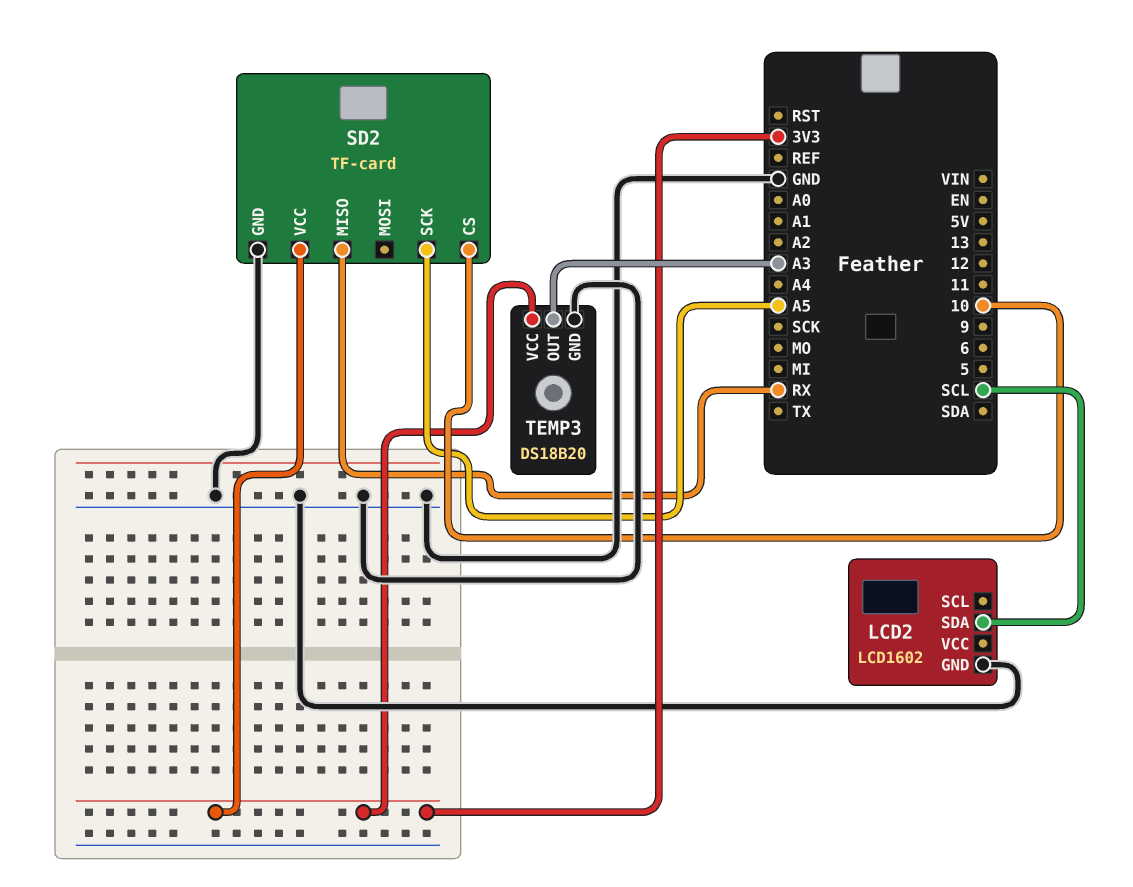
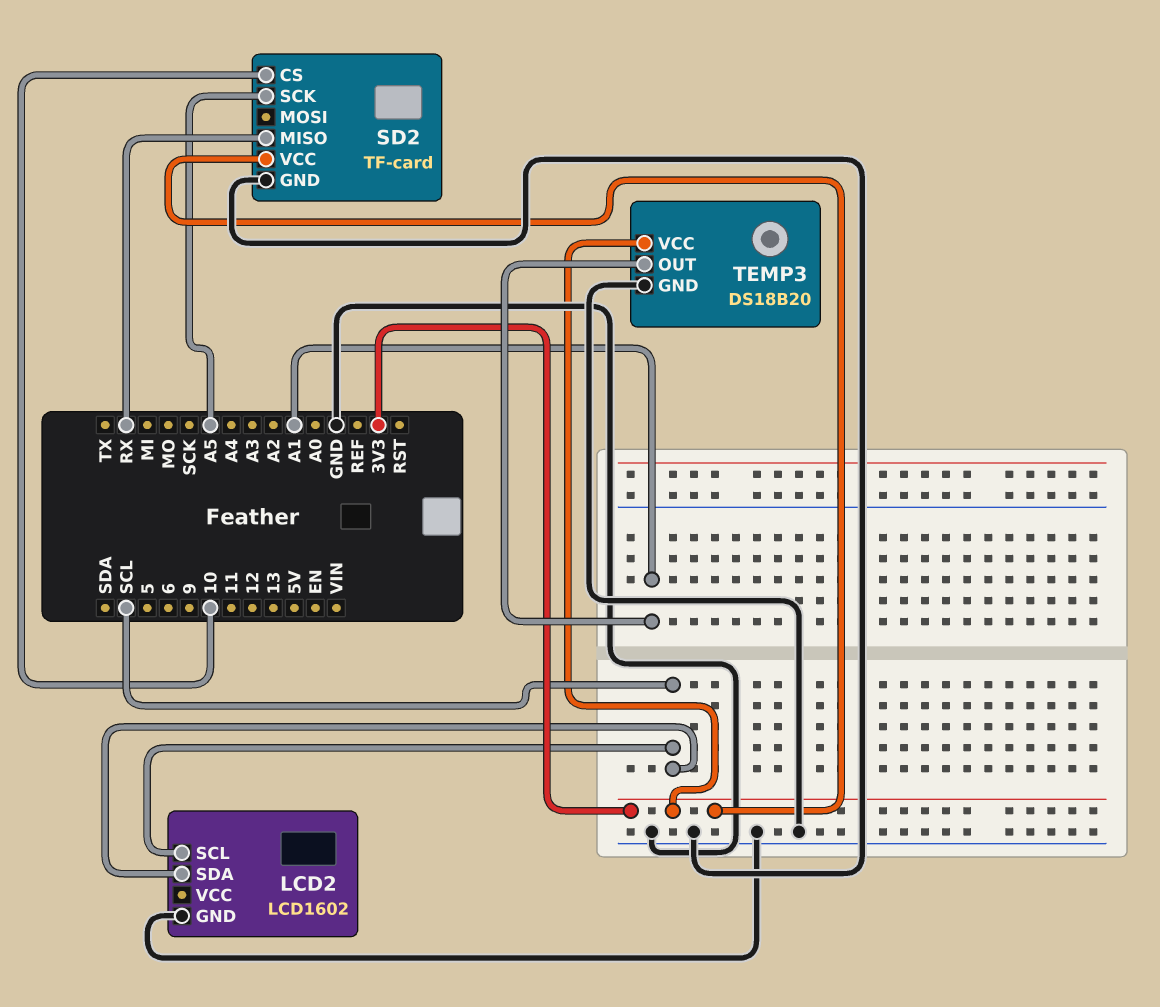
LCD2 pin SCL: none -> SCL
TEMP3 pin OUT: A3 -> A1

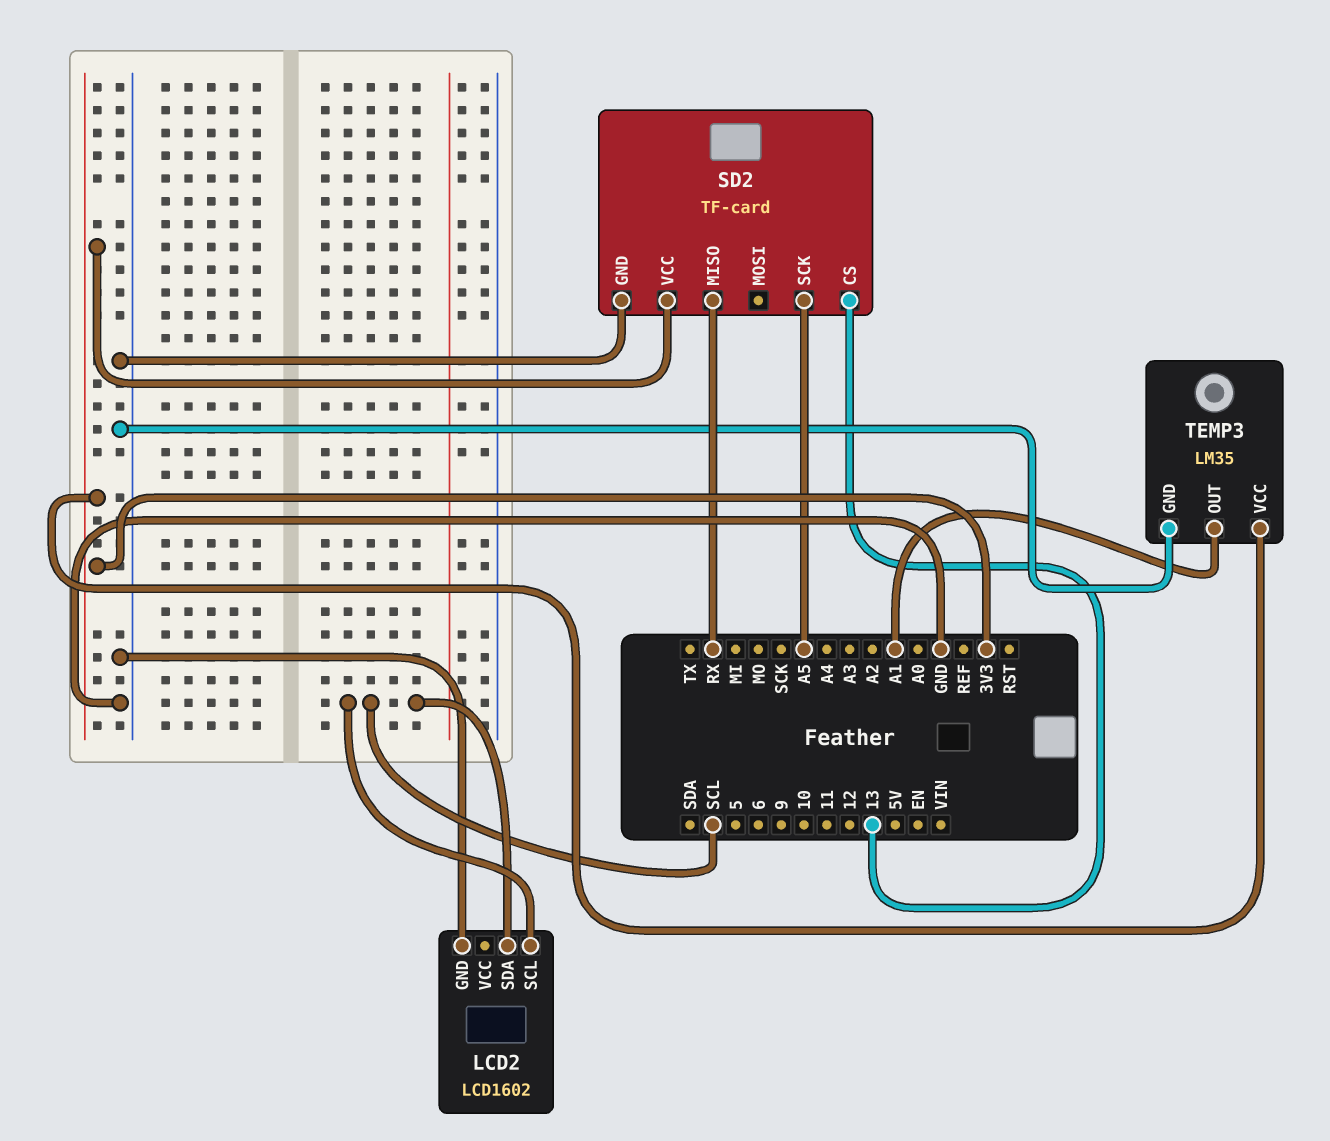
SD2 pin CS: 10 -> 13
TEMP3: DS18B20 -> LM35

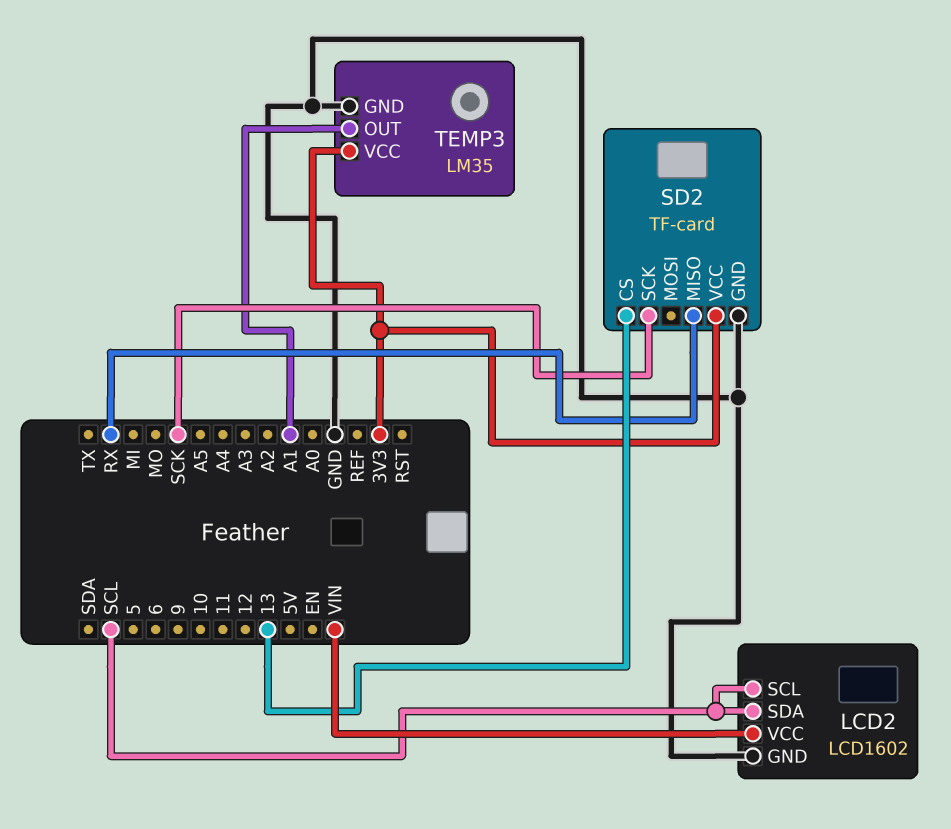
LCD2 pin VCC: none -> VIN
SD2 pin SCK: A5 -> SCK

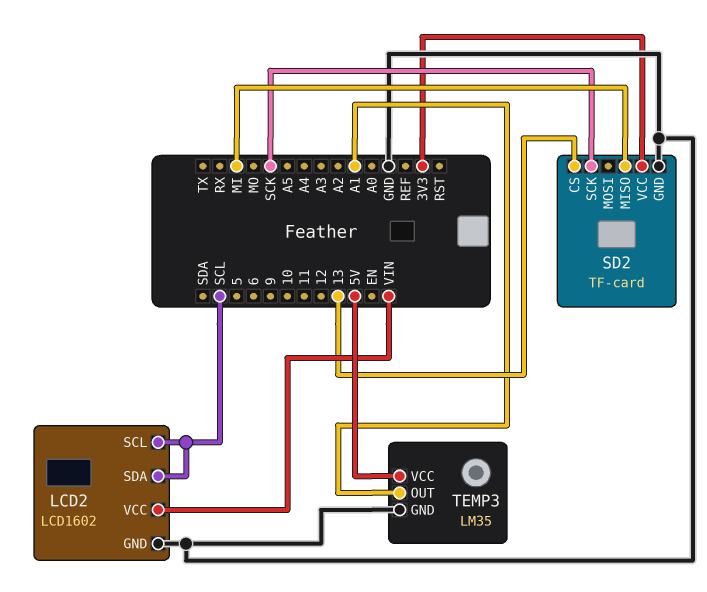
SD2 pin MISO: RX -> MI
TEMP3 pin VCC: 3V3 -> 5V

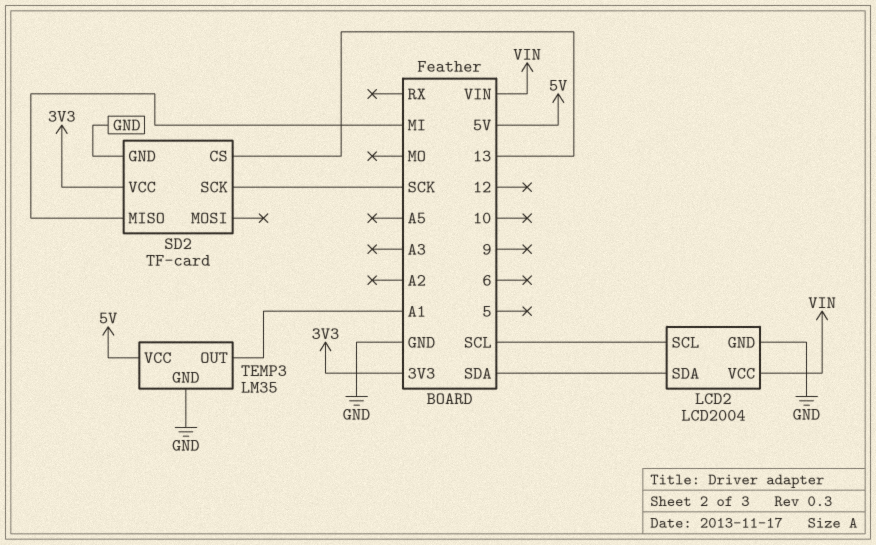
LCD2: LCD1602 -> LCD2004
LCD2 pin SDA: SCL -> SDA

